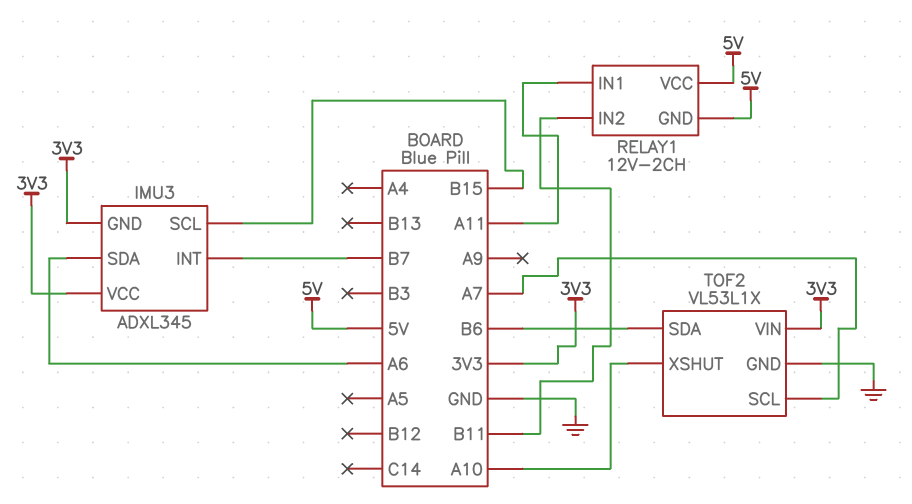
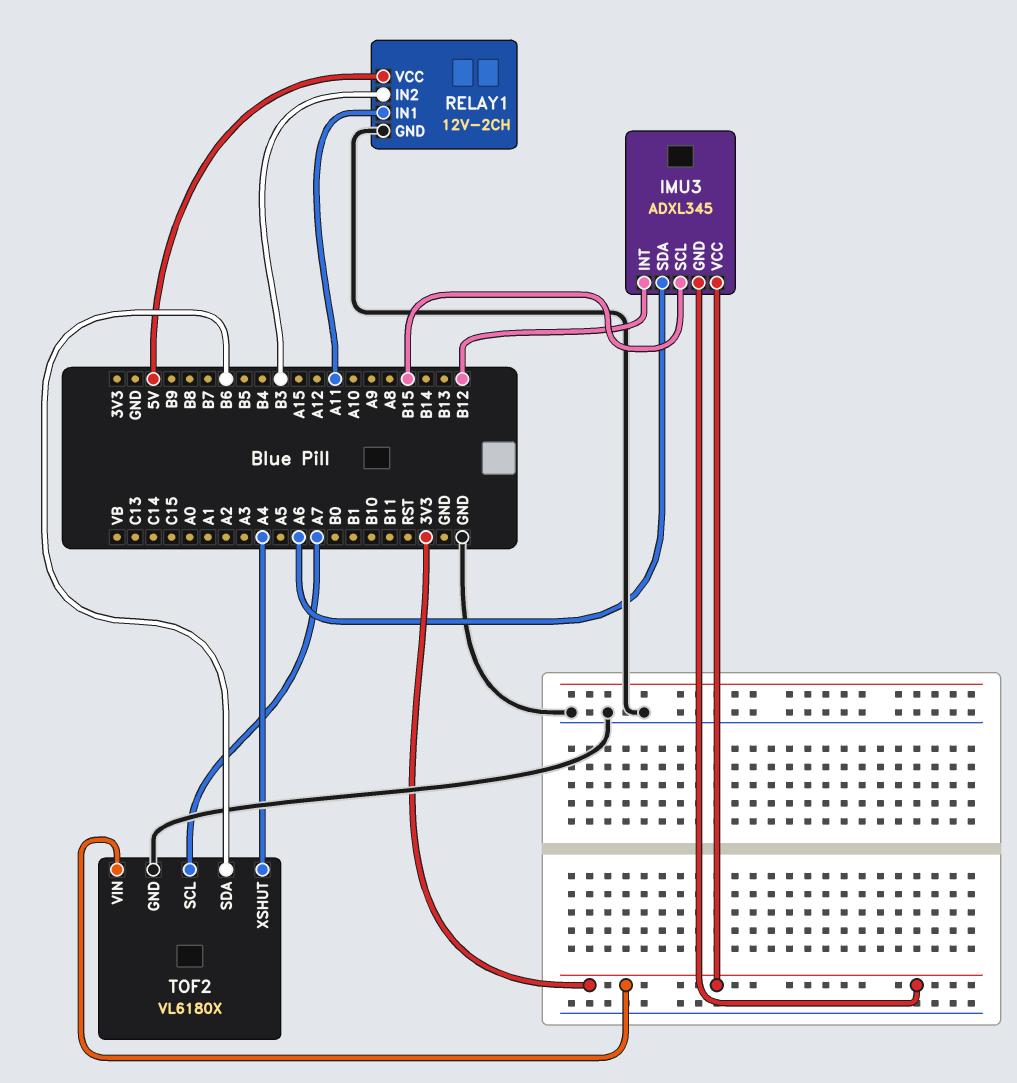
IMU3 pin INT: B7 -> B12
RELAY1 pin GND: 5V -> GND
RELAY1 pin IN2: B11 -> B3
TOF2: VL53L1X -> VL6180X
TOF2 pin XSHUT: A10 -> A4

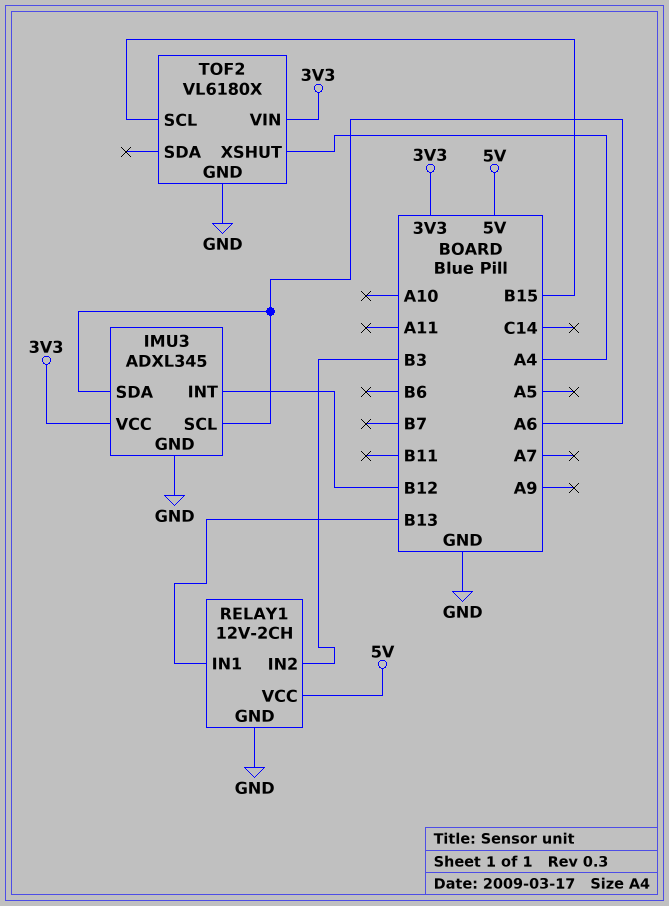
IMU3 pin GND: 3V3 -> GND
IMU3 pin SCL: B15 -> A6
RELAY1 pin IN1: A11 -> B13
TOF2 pin SCL: A7 -> B15
TOF2 pin SDA: B6 -> none

